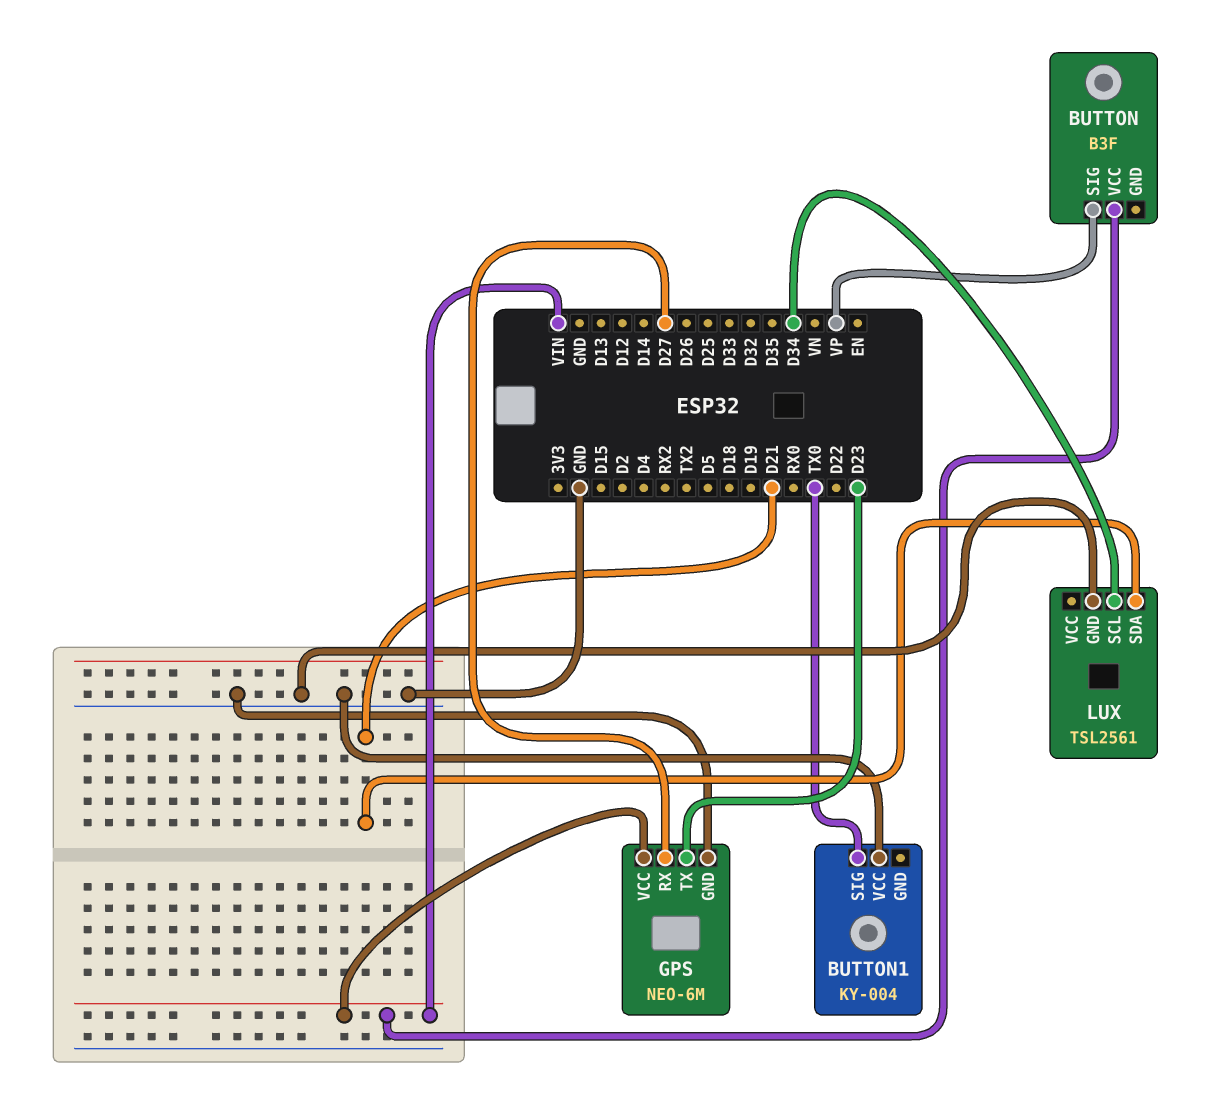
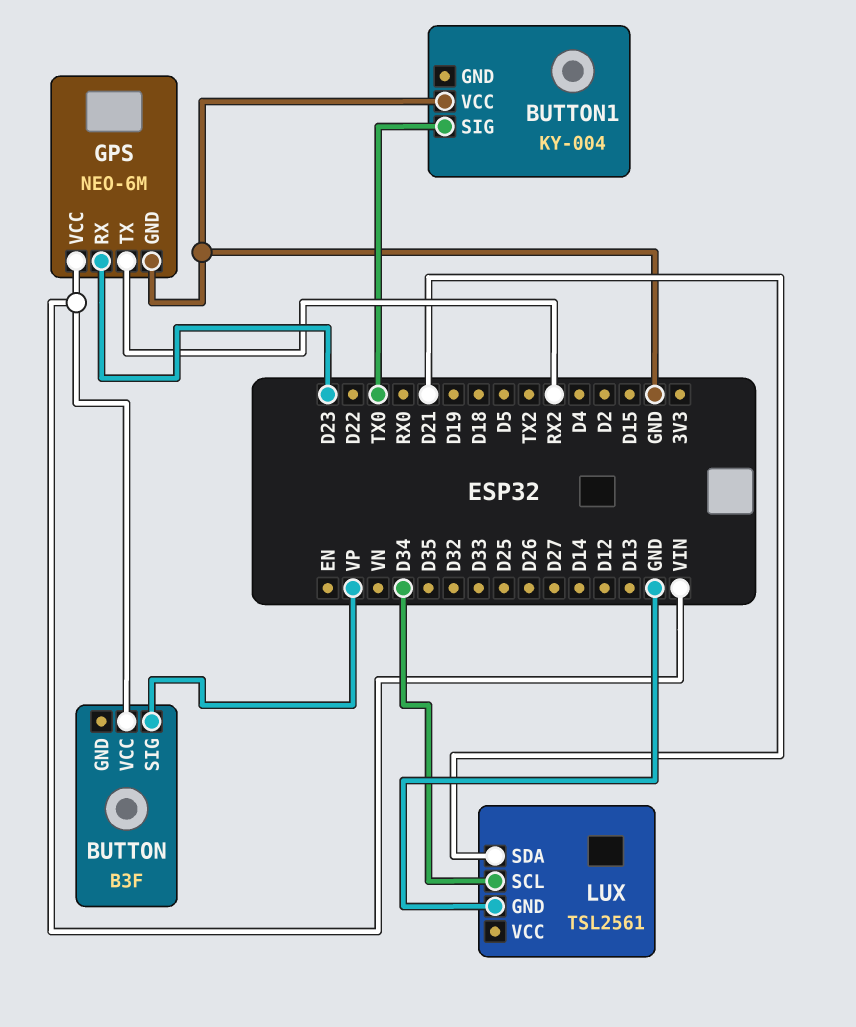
GPS pin RX: D27 -> D23
GPS pin TX: D23 -> RX2

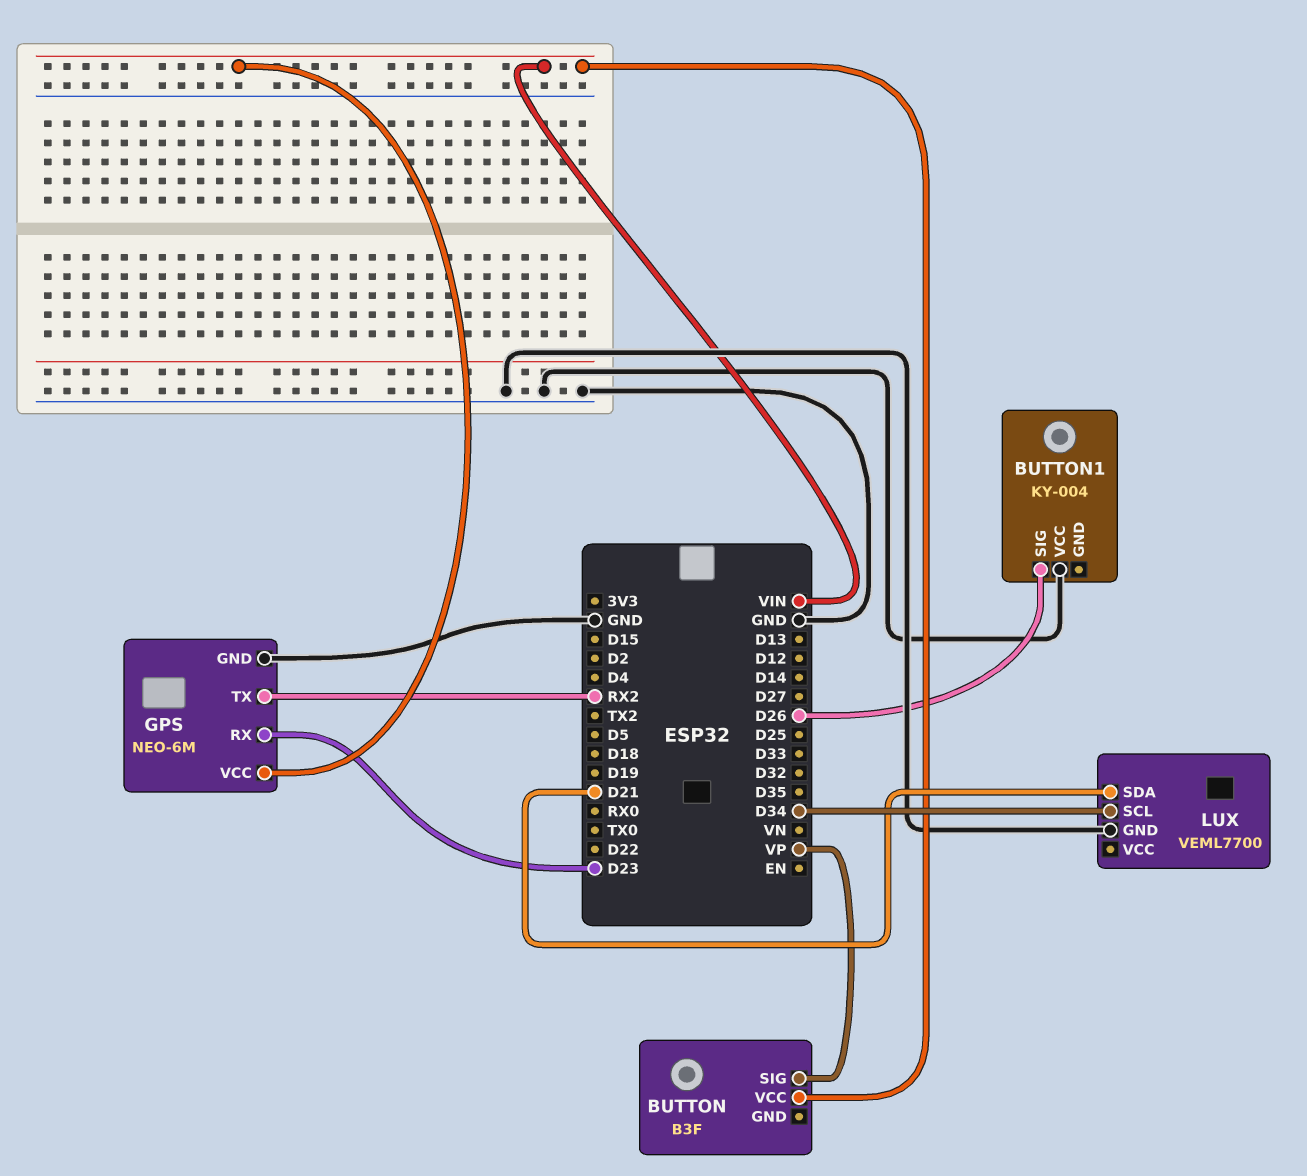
BUTTON1 pin SIG: TX0 -> D26
LUX: TSL2561 -> VEML7700

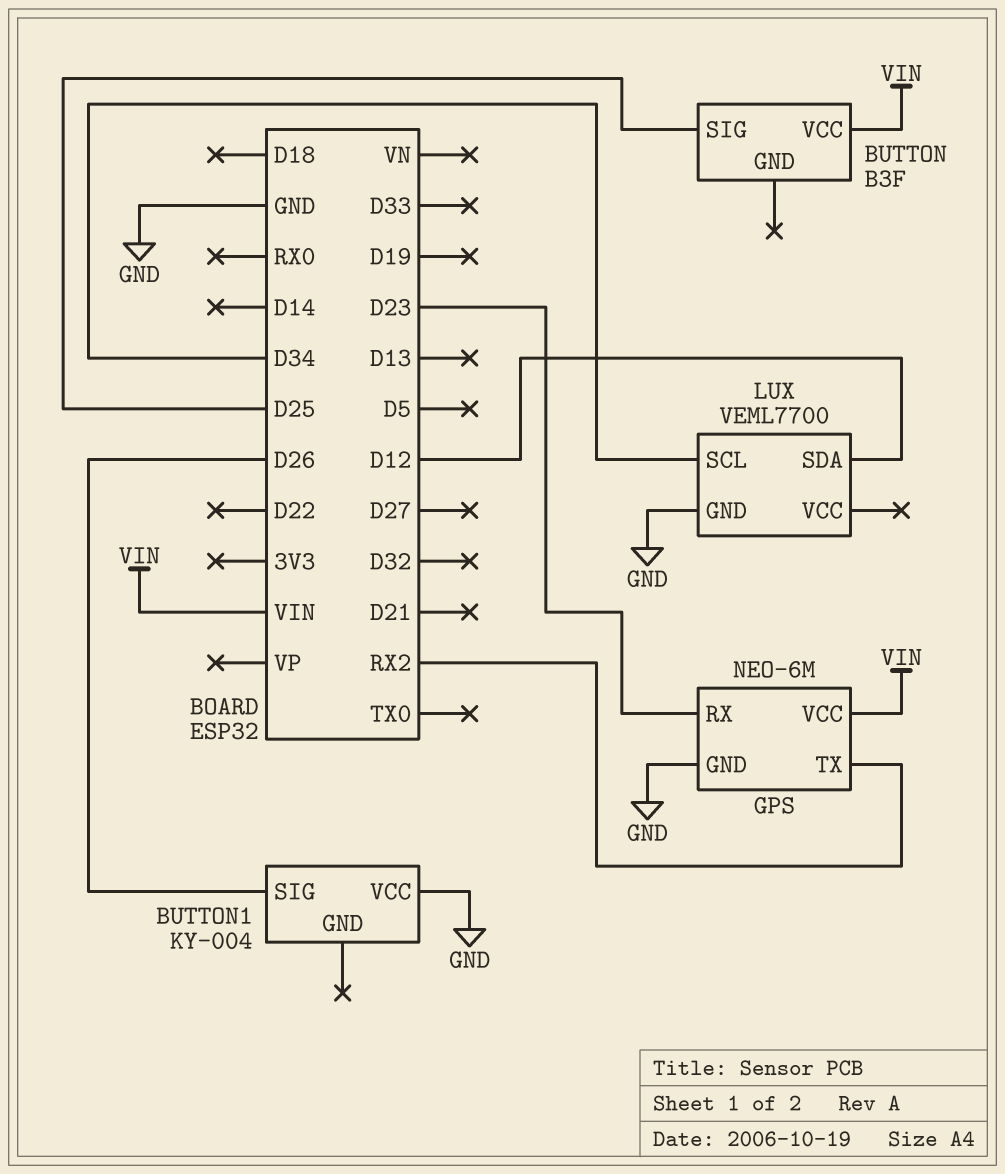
BUTTON pin SIG: VP -> D25
LUX pin SDA: D21 -> D12

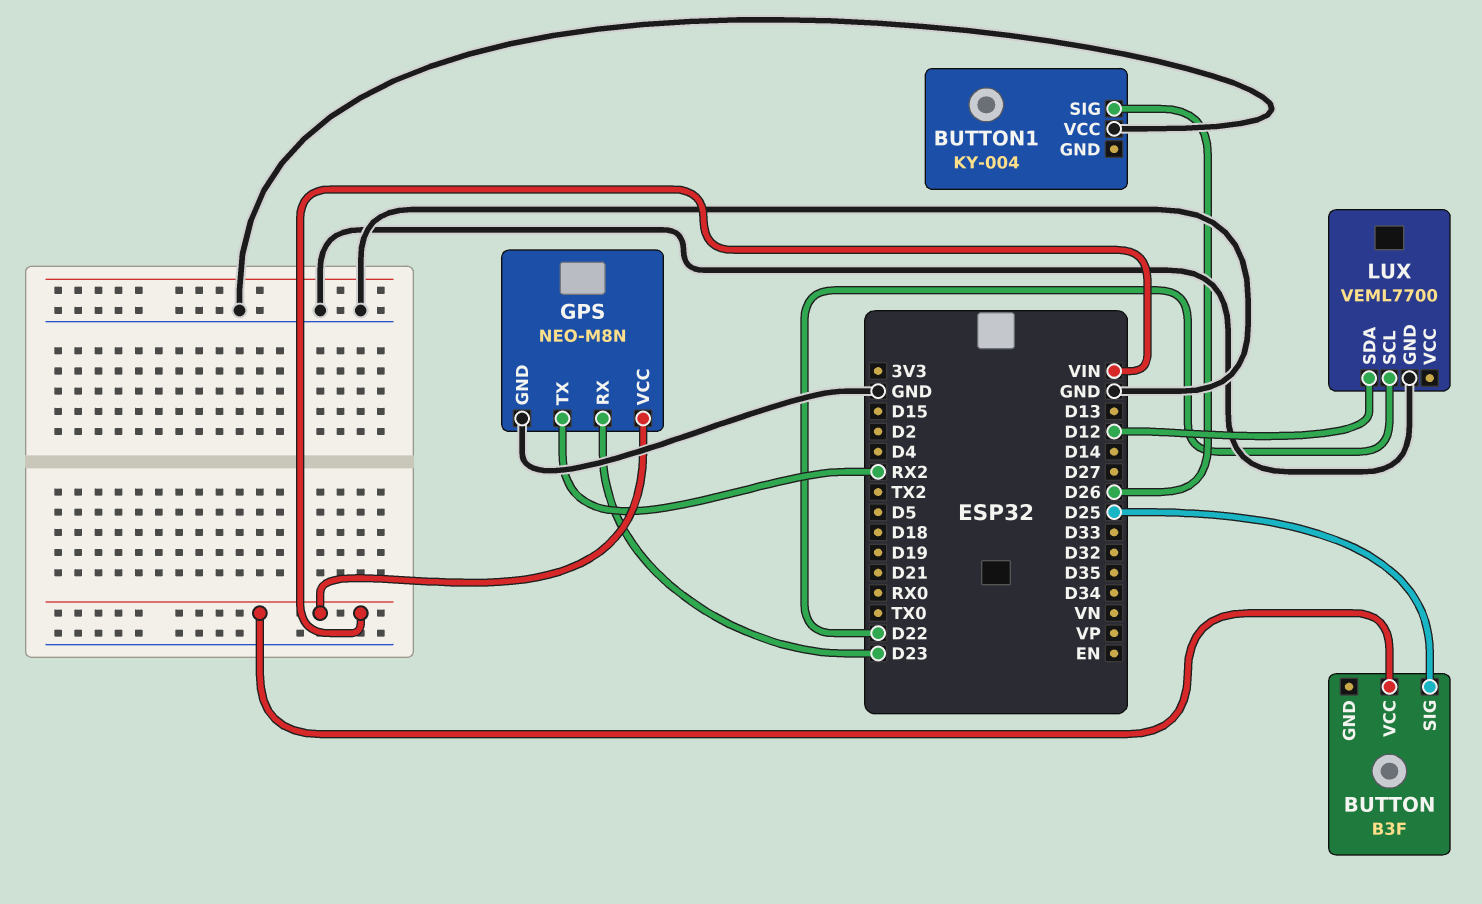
GPS: NEO-6M -> NEO-M8N
LUX pin SCL: D34 -> D22

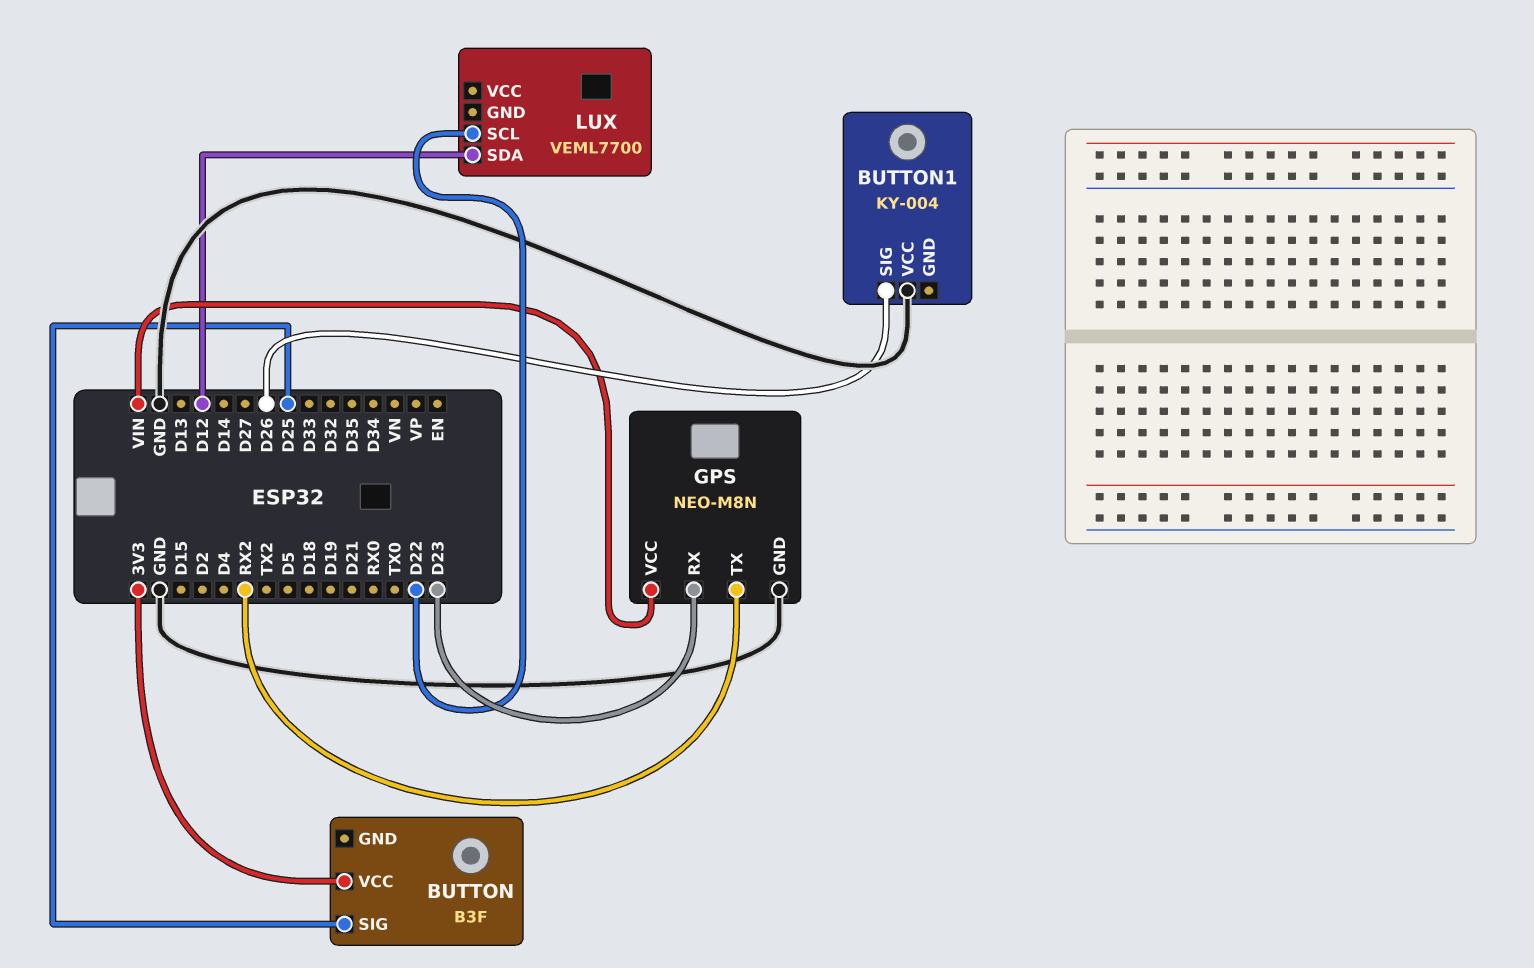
BUTTON pin VCC: VIN -> 3V3
LUX pin GND: GND -> none

